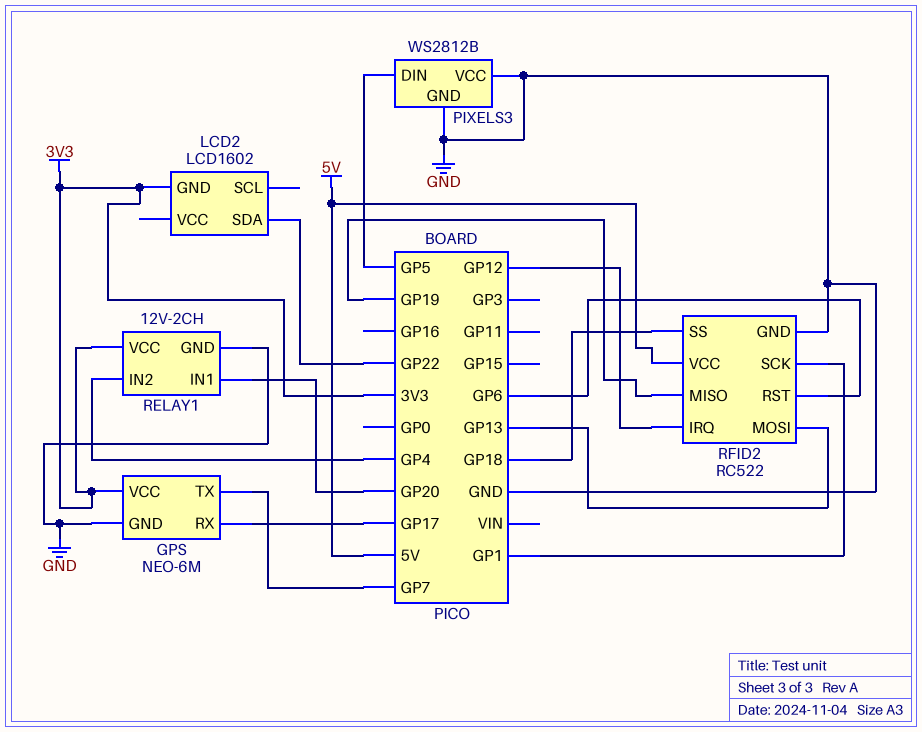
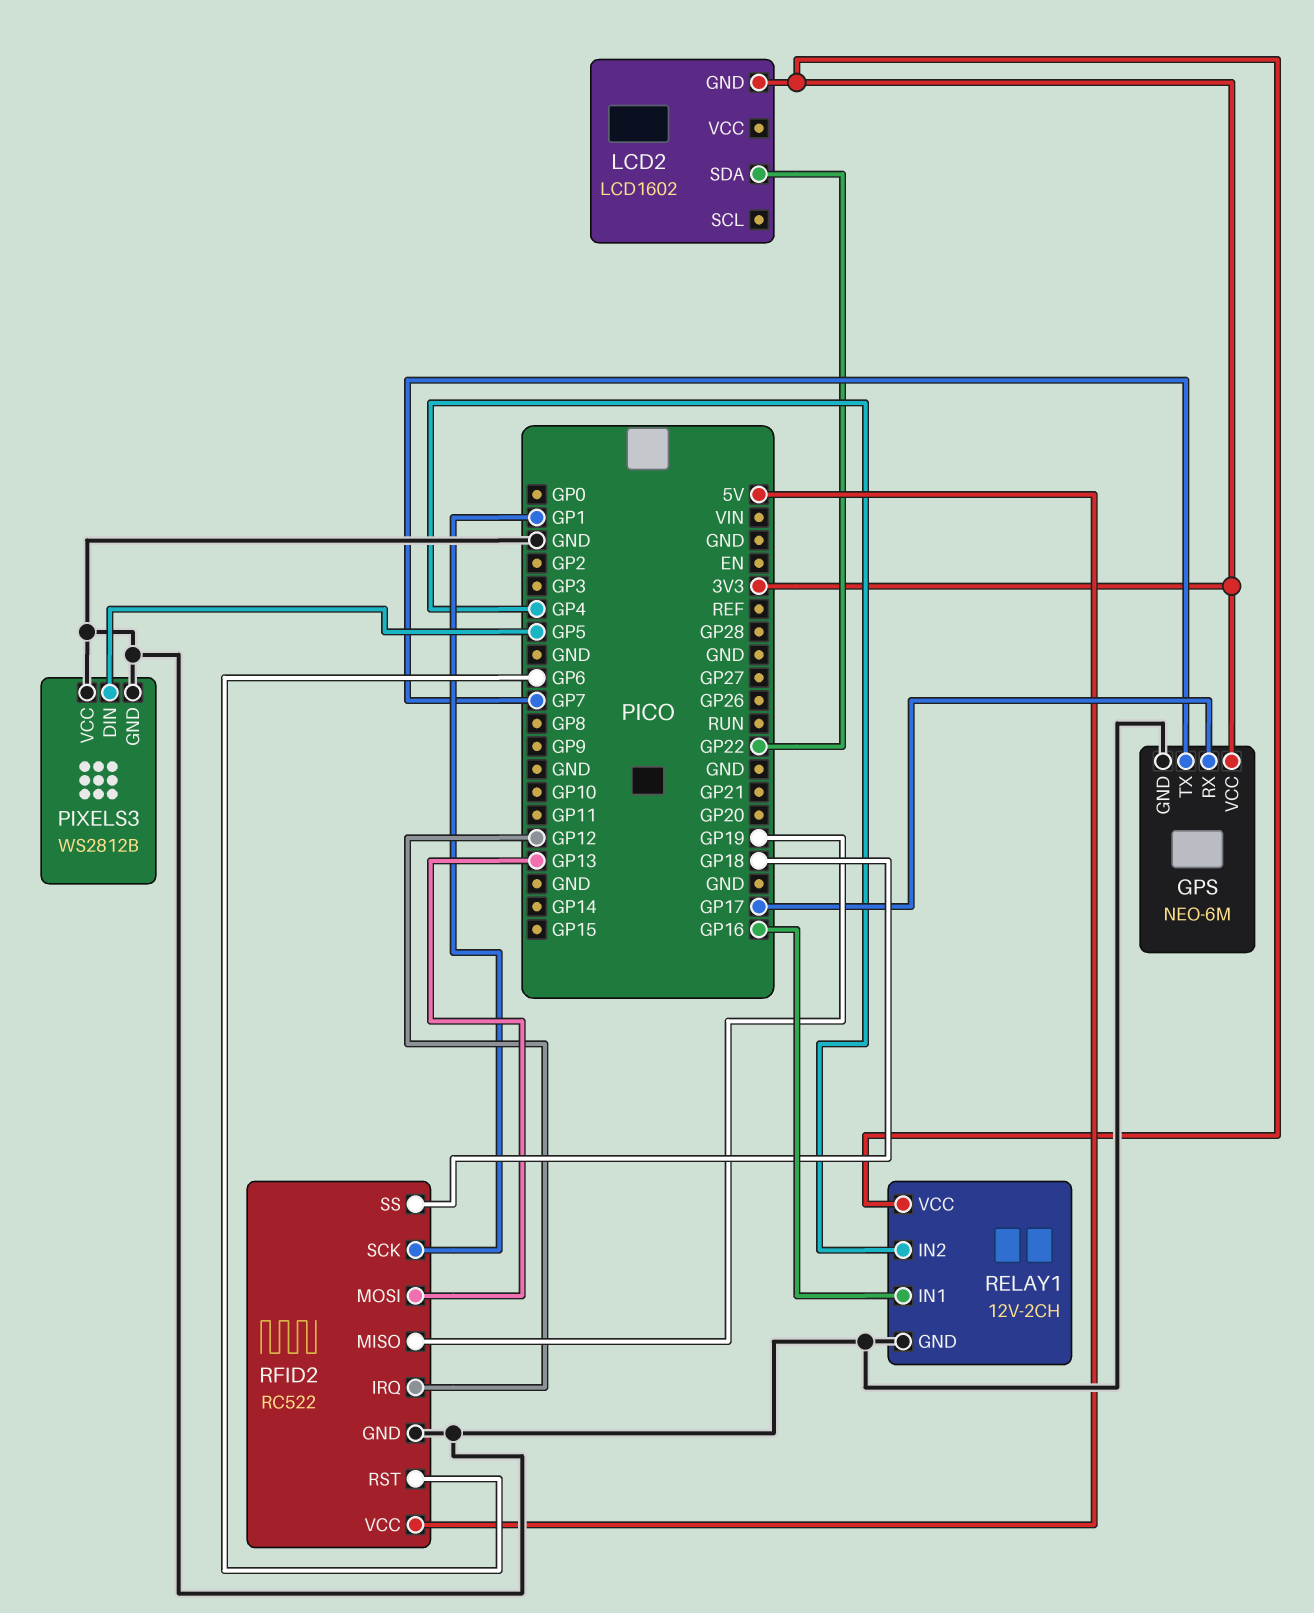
RELAY1 pin IN1: GP20 -> GP16

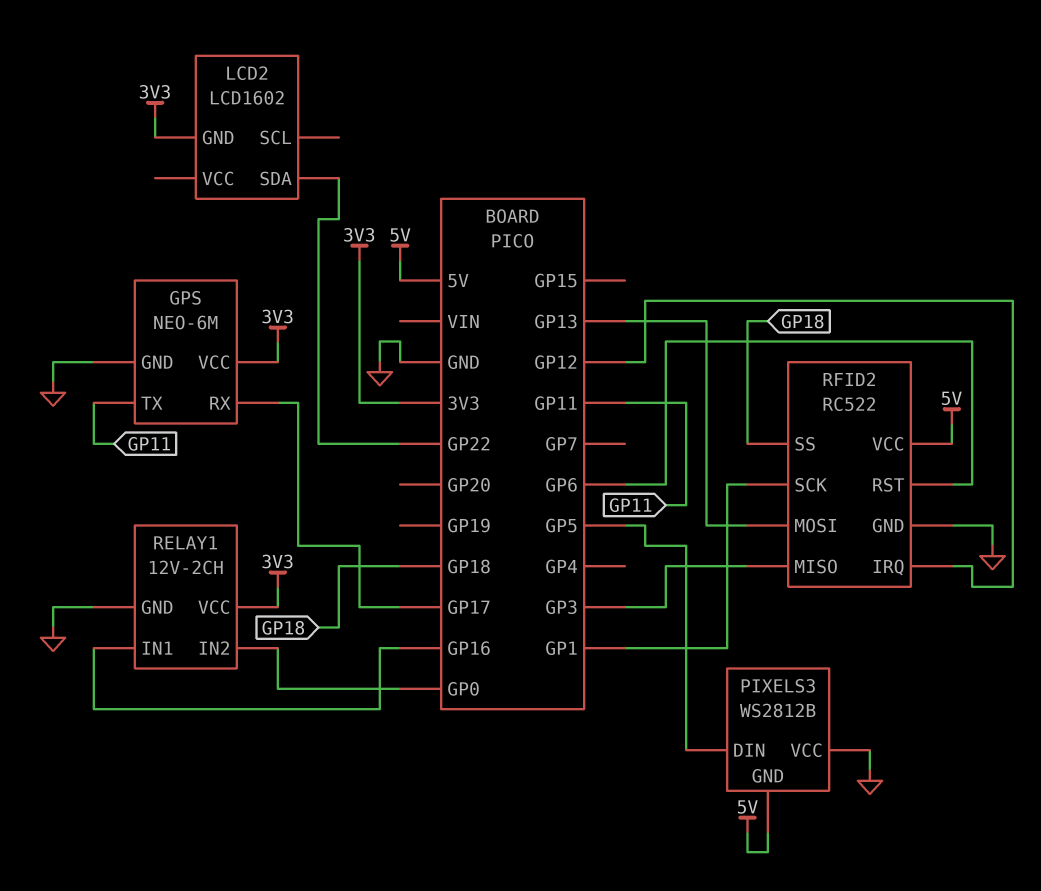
GPS pin TX: GP7 -> GP11
PIXELS3 pin GND: GND -> 5V
RELAY1 pin IN2: GP4 -> GP0
RFID2 pin MISO: GP19 -> GP3

